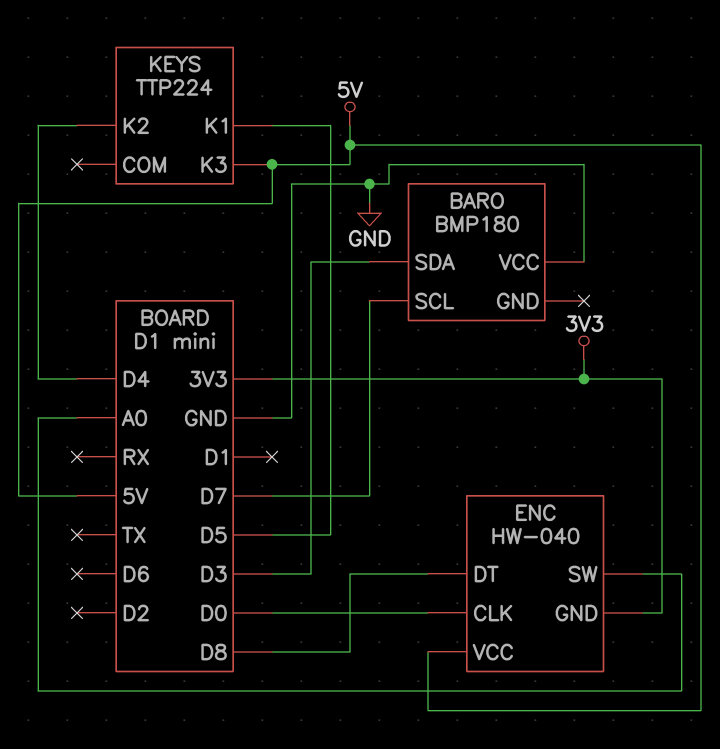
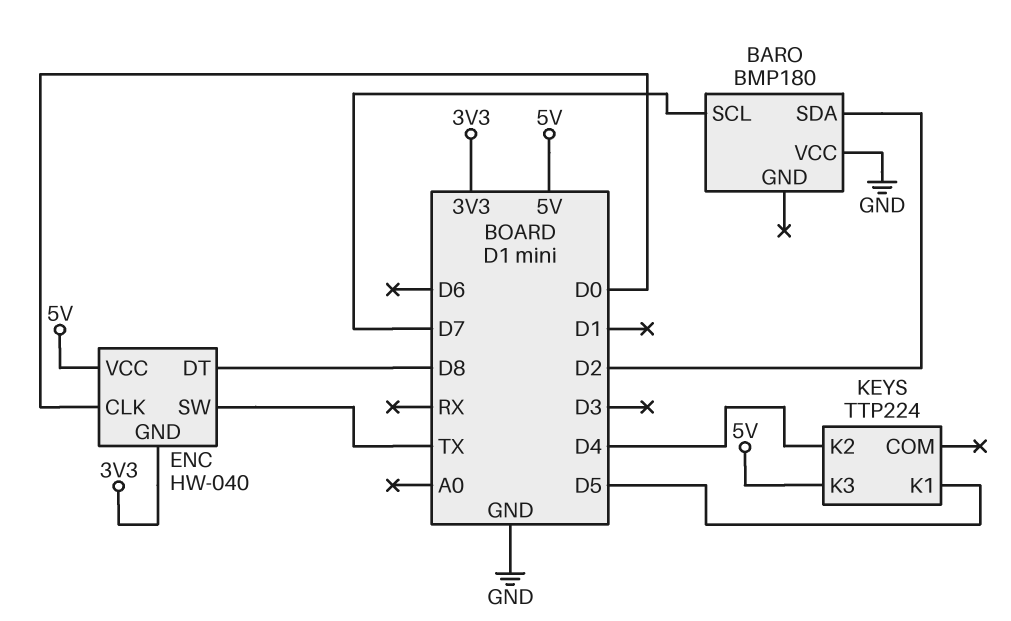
BARO pin SDA: D3 -> D2
ENC pin SW: A0 -> TX

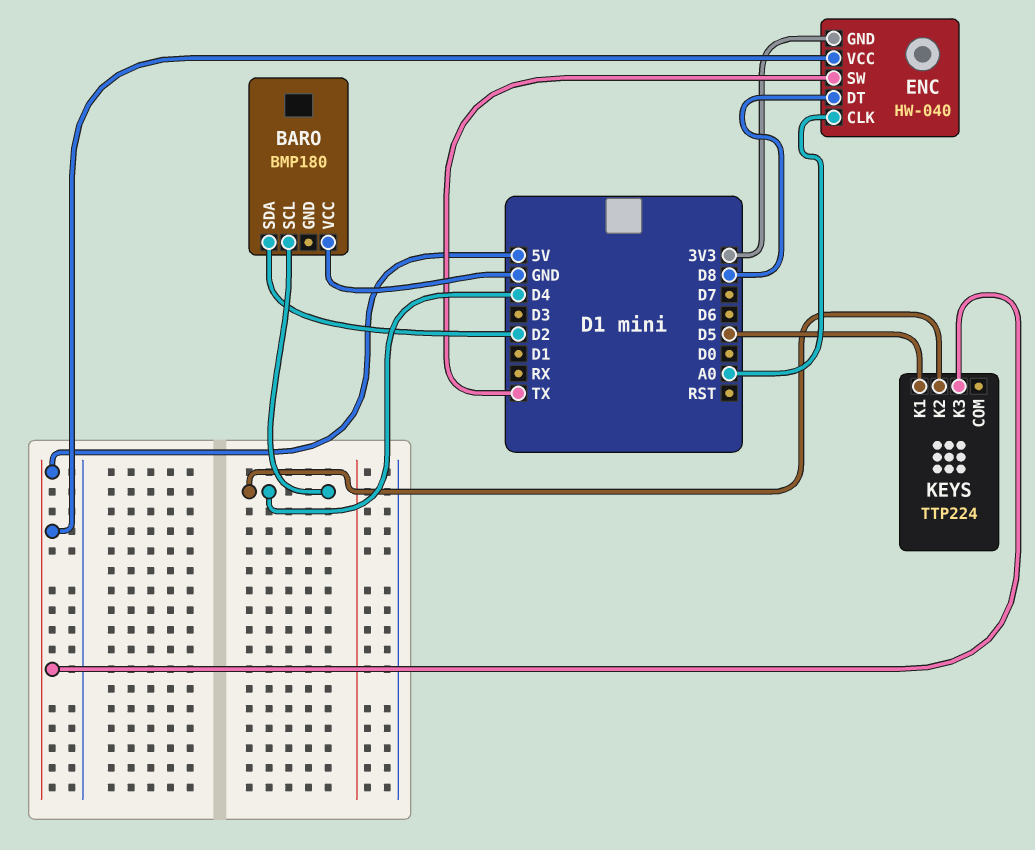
BARO pin SCL: D7 -> D4
ENC pin CLK: D0 -> A0

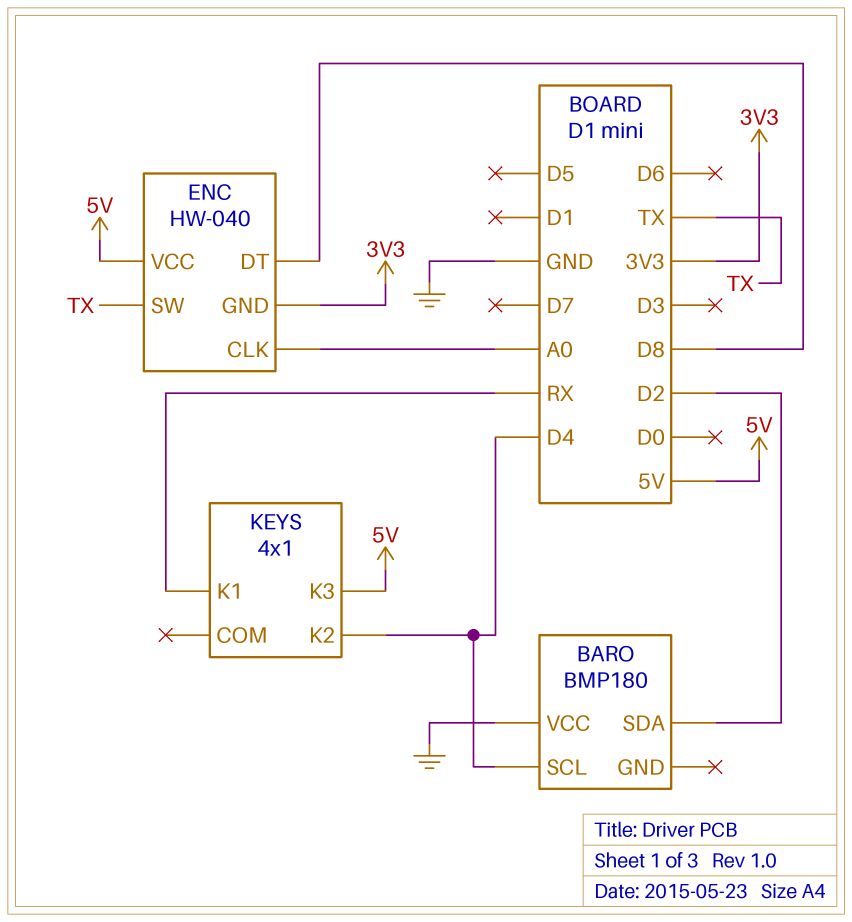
KEYS: TTP224 -> 4x1
KEYS pin K1: D5 -> RX

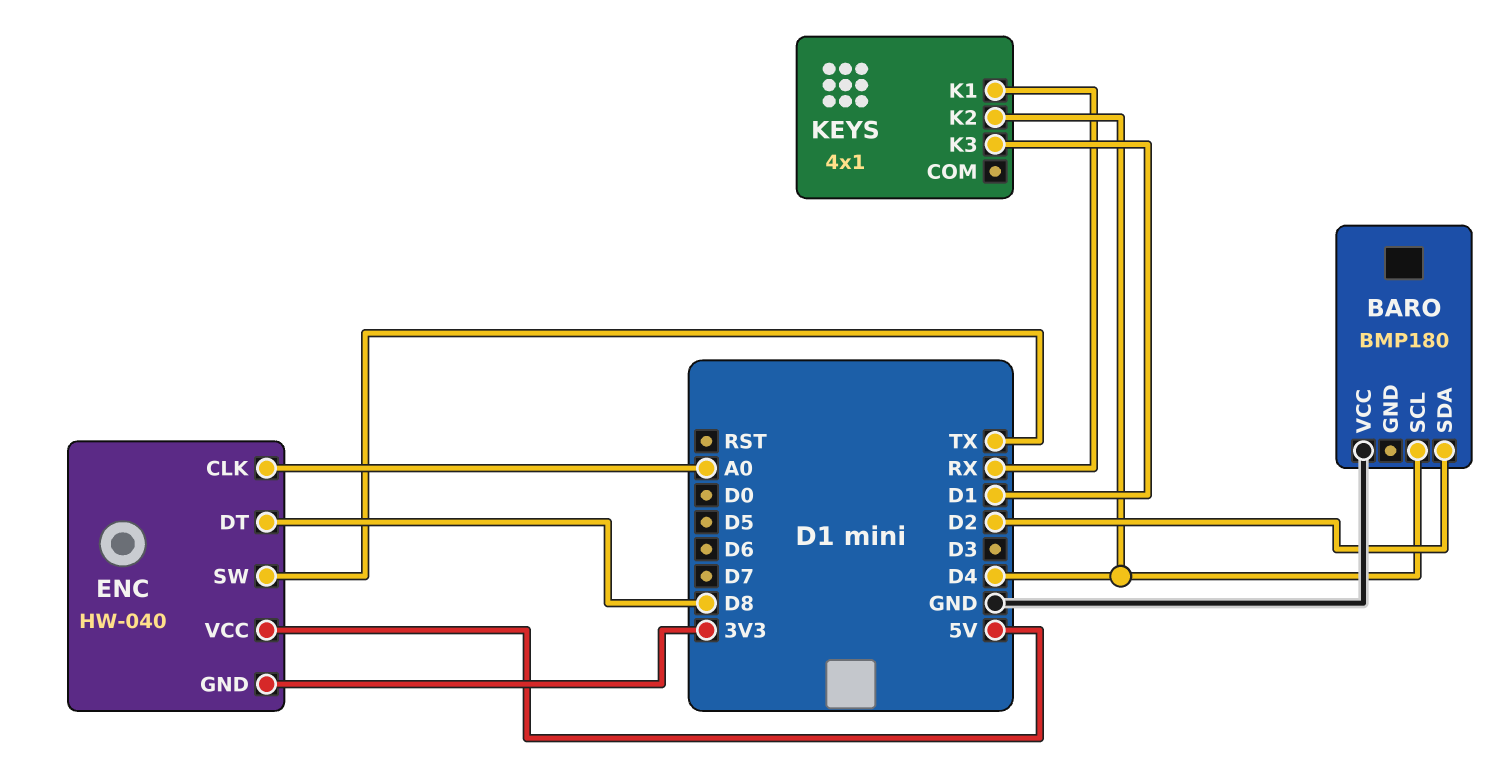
KEYS pin K3: 5V -> D1

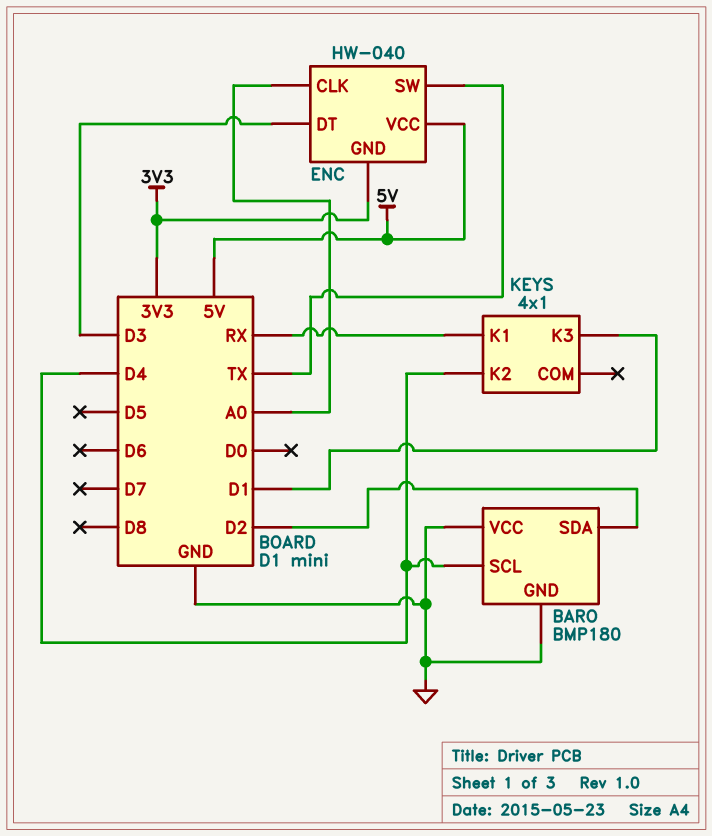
BARO pin GND: none -> GND
ENC pin DT: D8 -> D3

